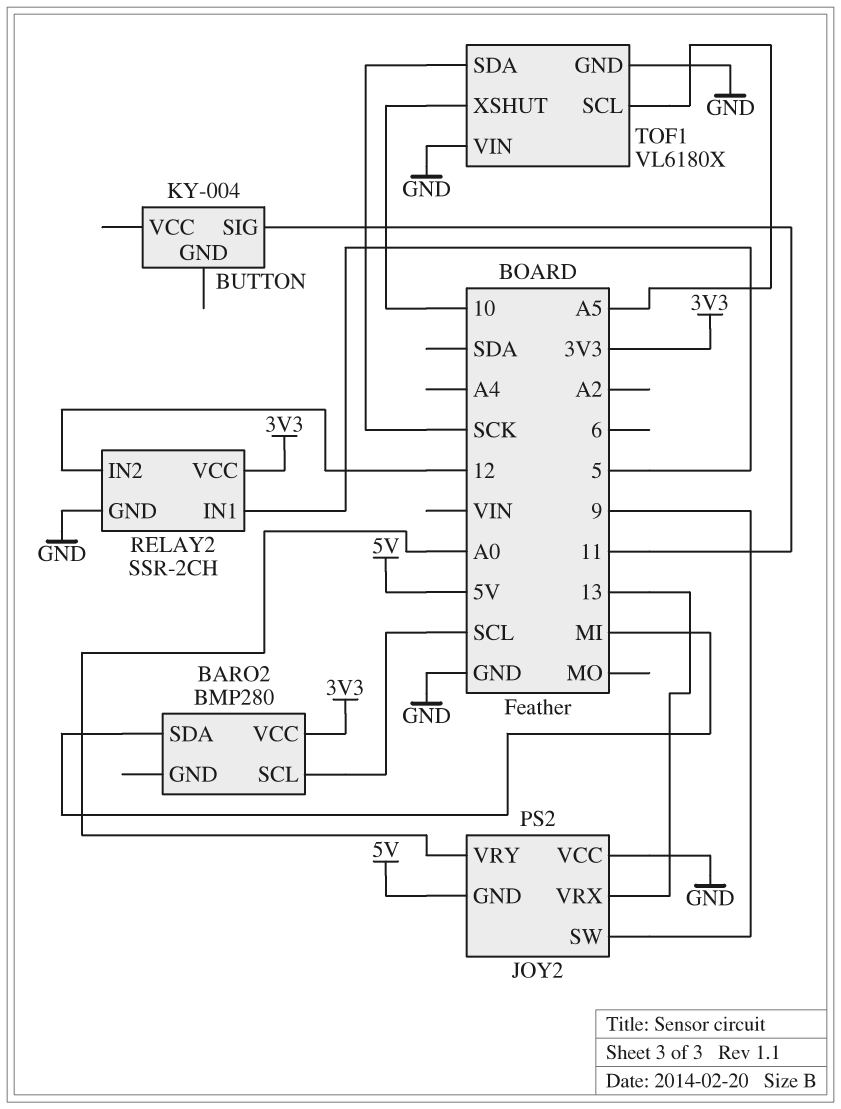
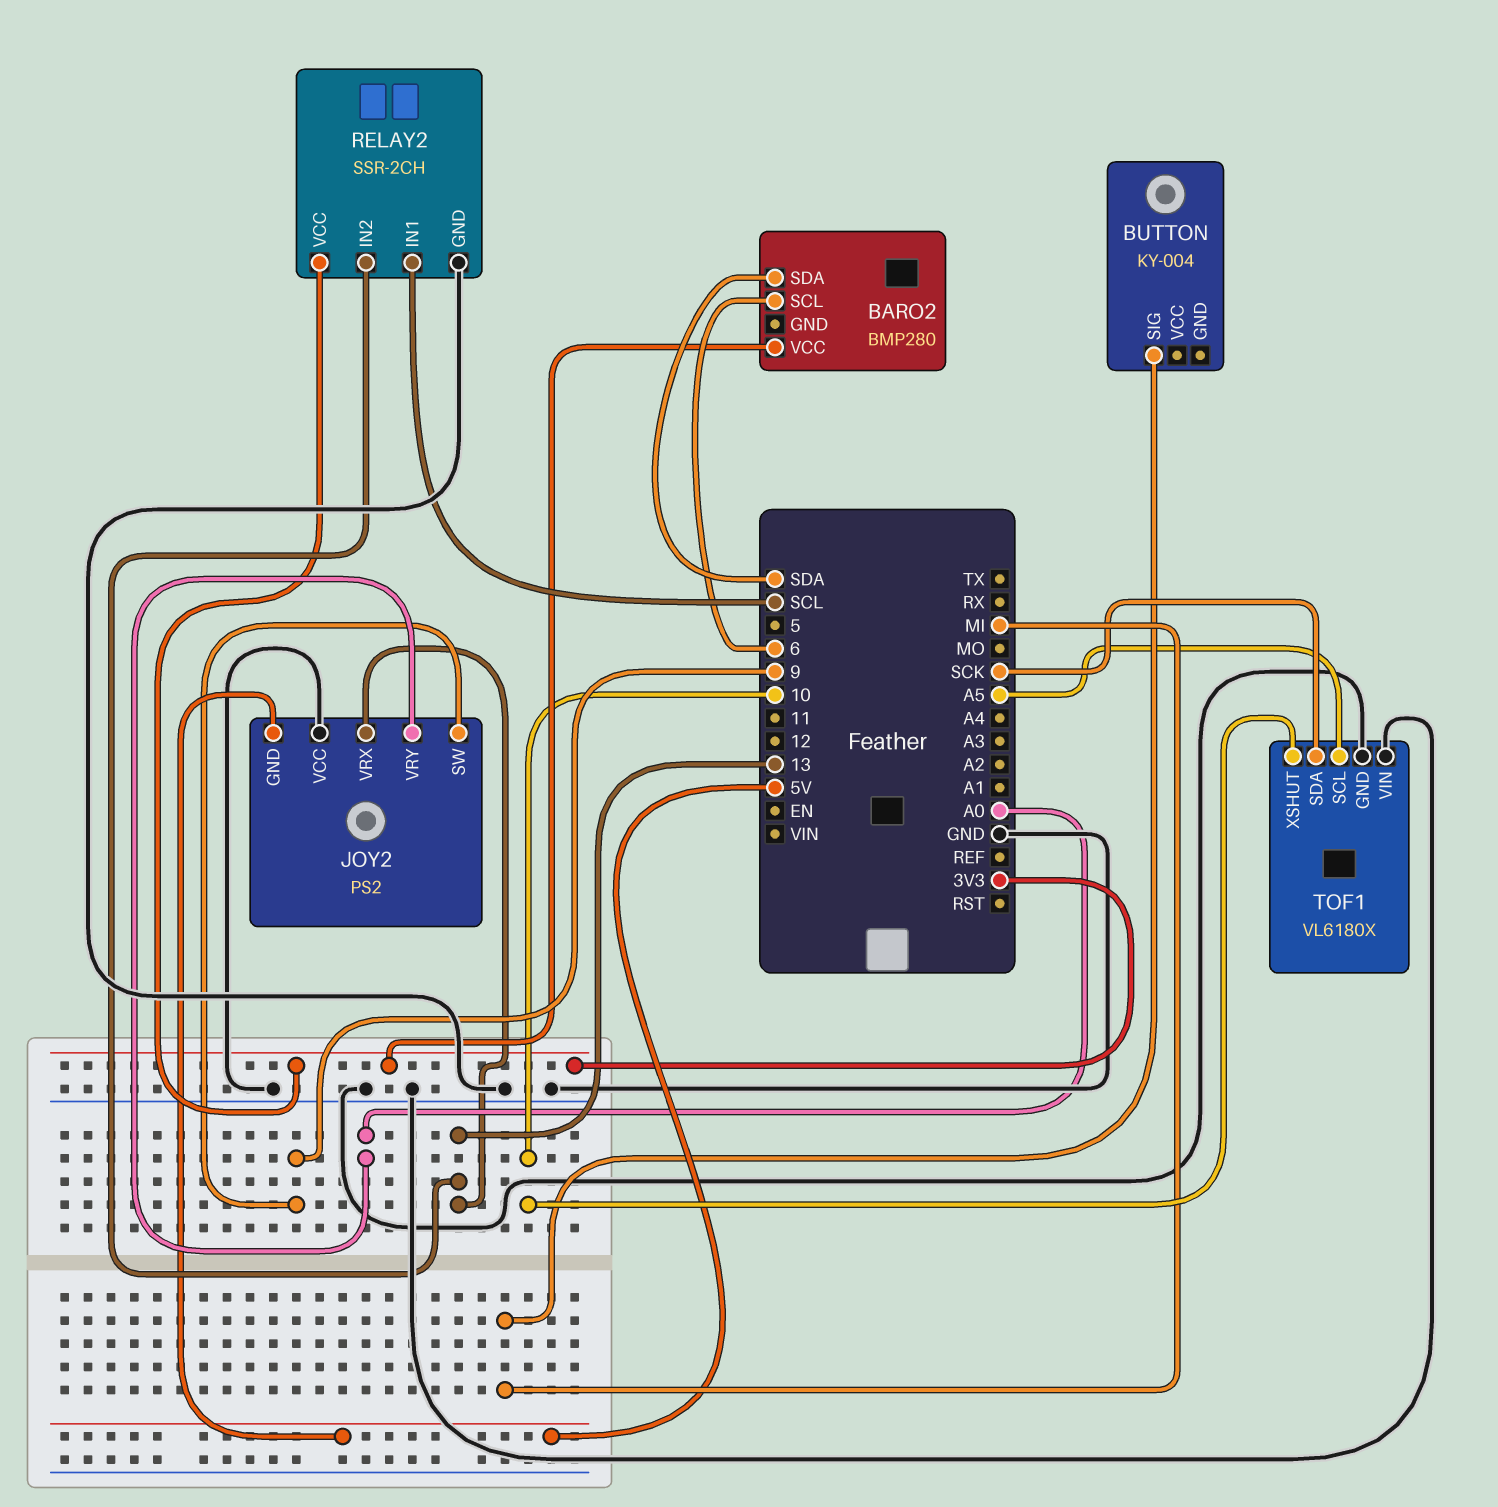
BARO2 pin SCL: SCL -> 6
BARO2 pin SDA: MI -> SDA
BUTTON pin SIG: 11 -> MI
RELAY2 pin IN1: 5 -> SCL
RELAY2 pin IN2: 12 -> 13

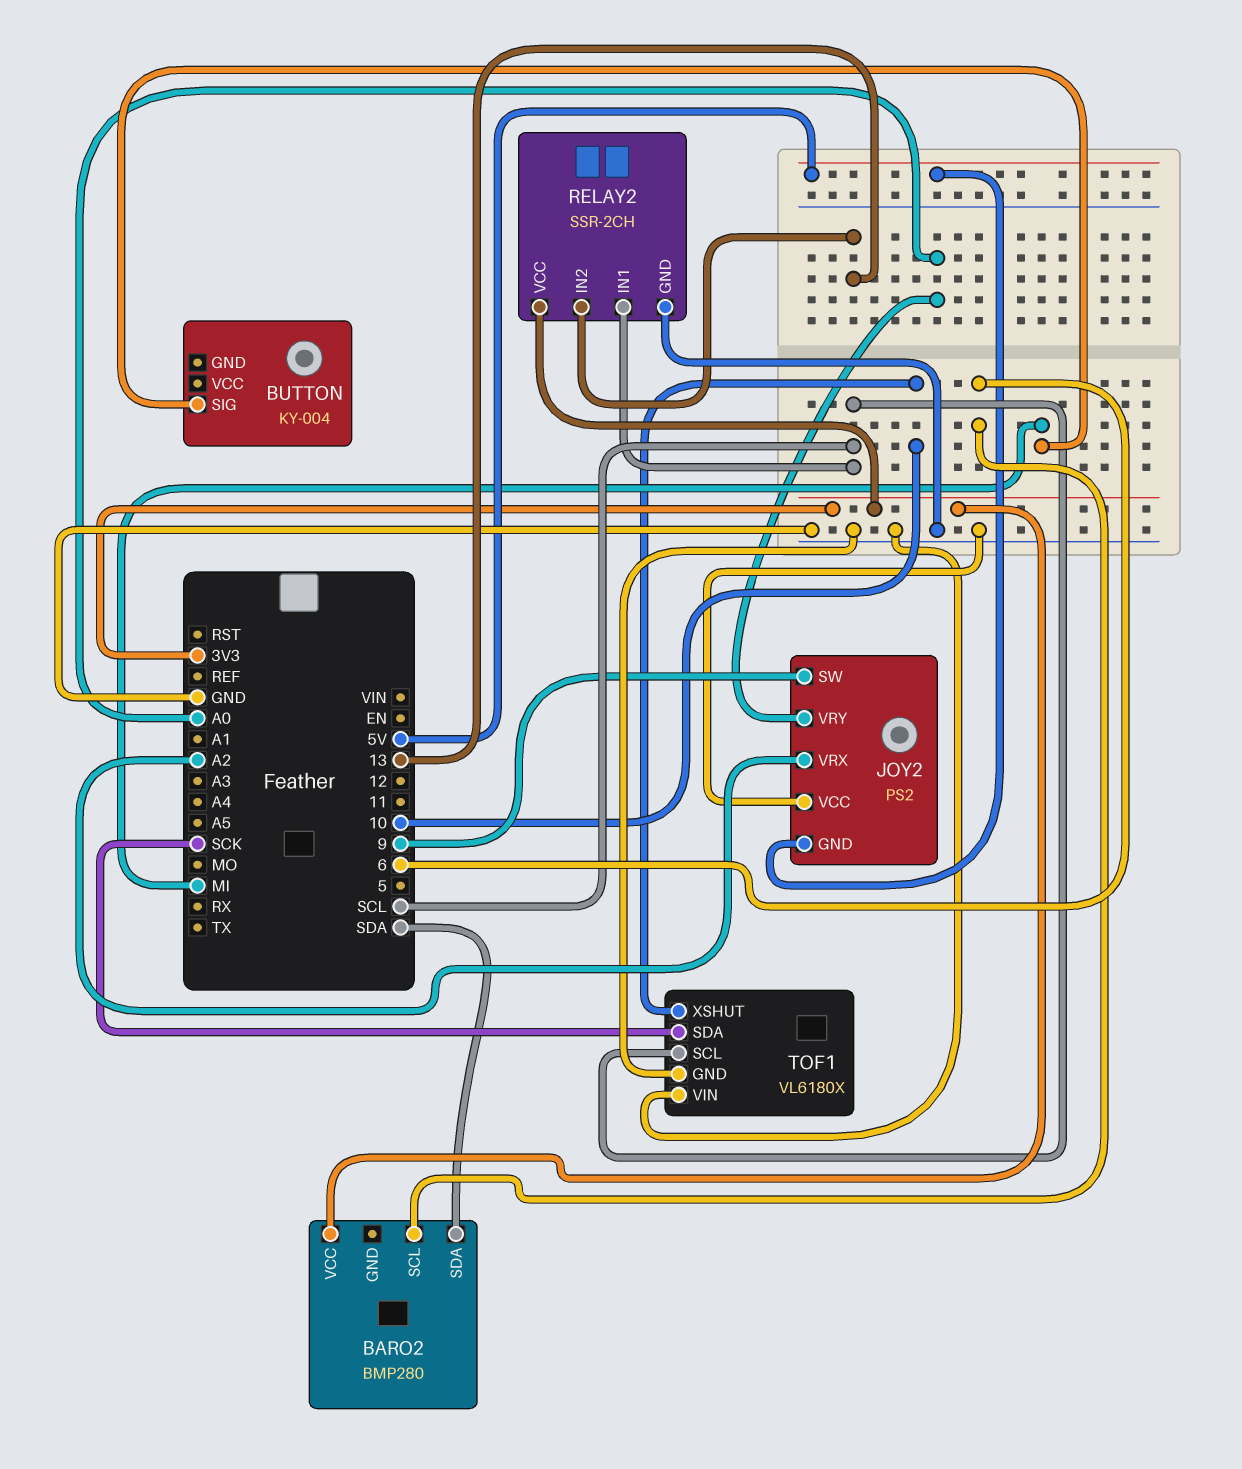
JOY2 pin VRX: 13 -> A2
TOF1 pin SCL: A5 -> SCL

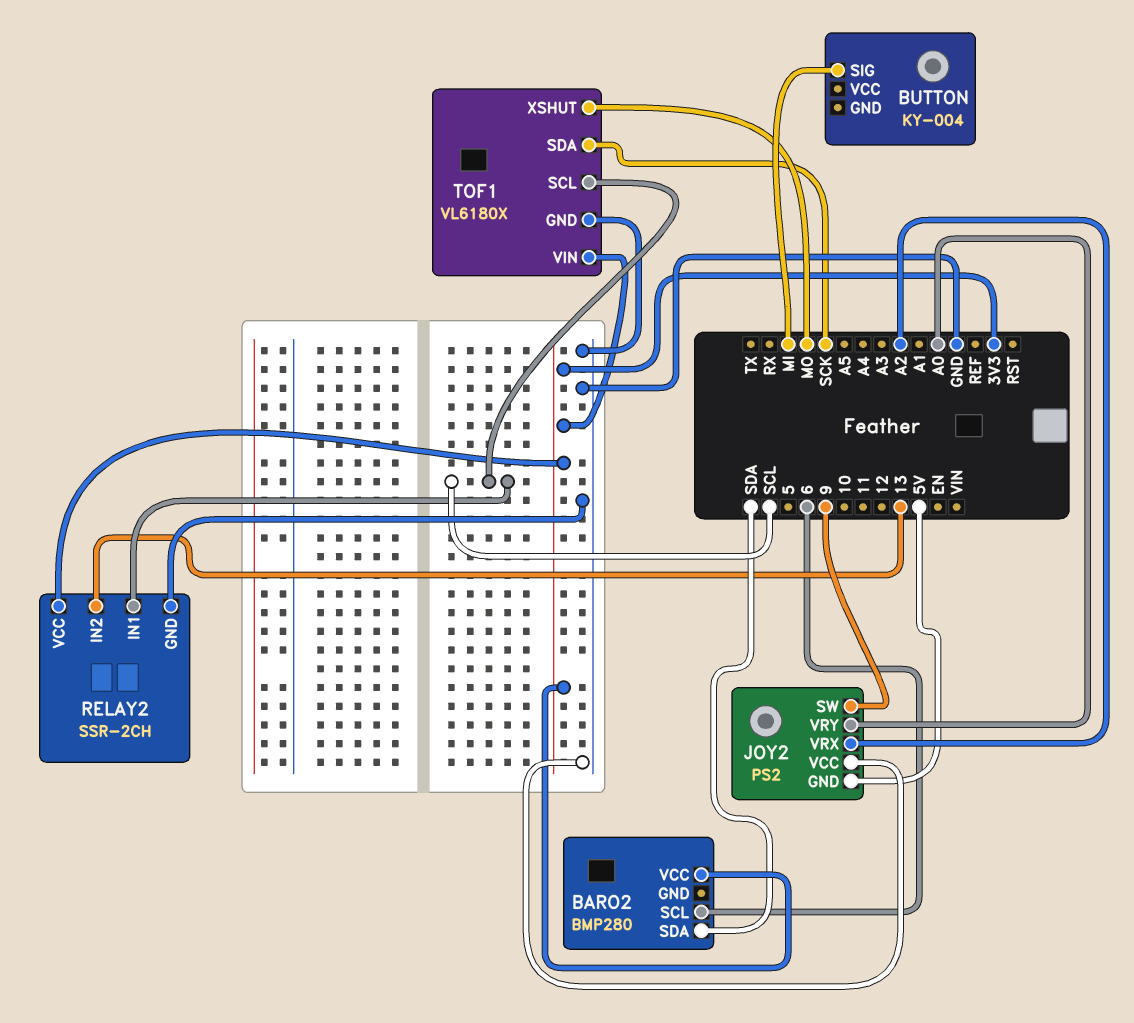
TOF1 pin VIN: GND -> 3V3
TOF1 pin XSHUT: 10 -> MO

